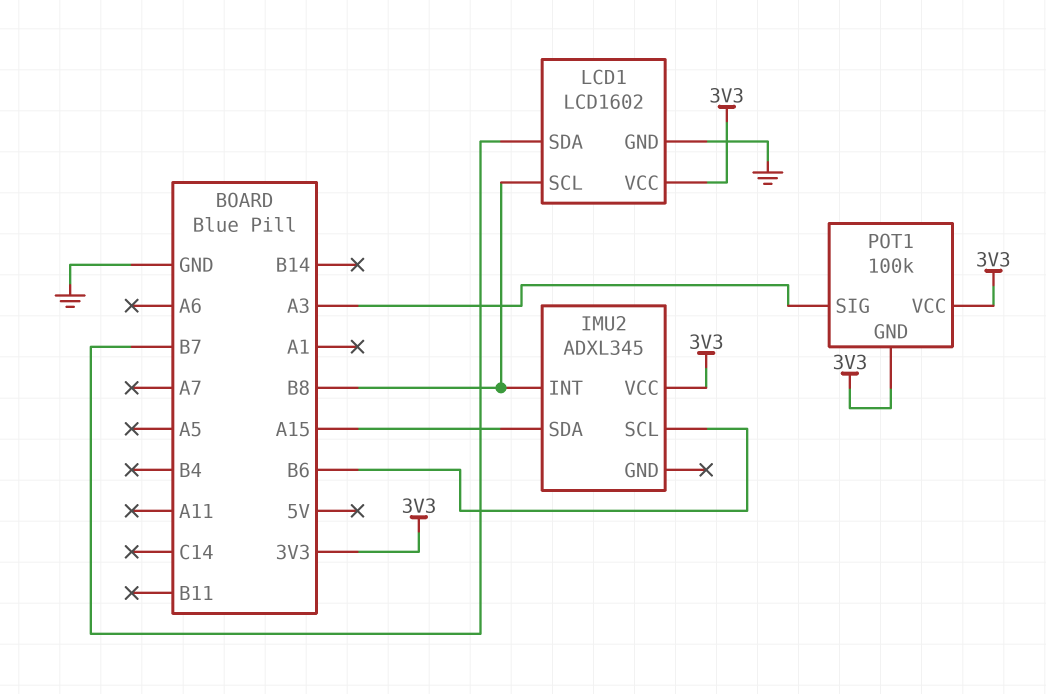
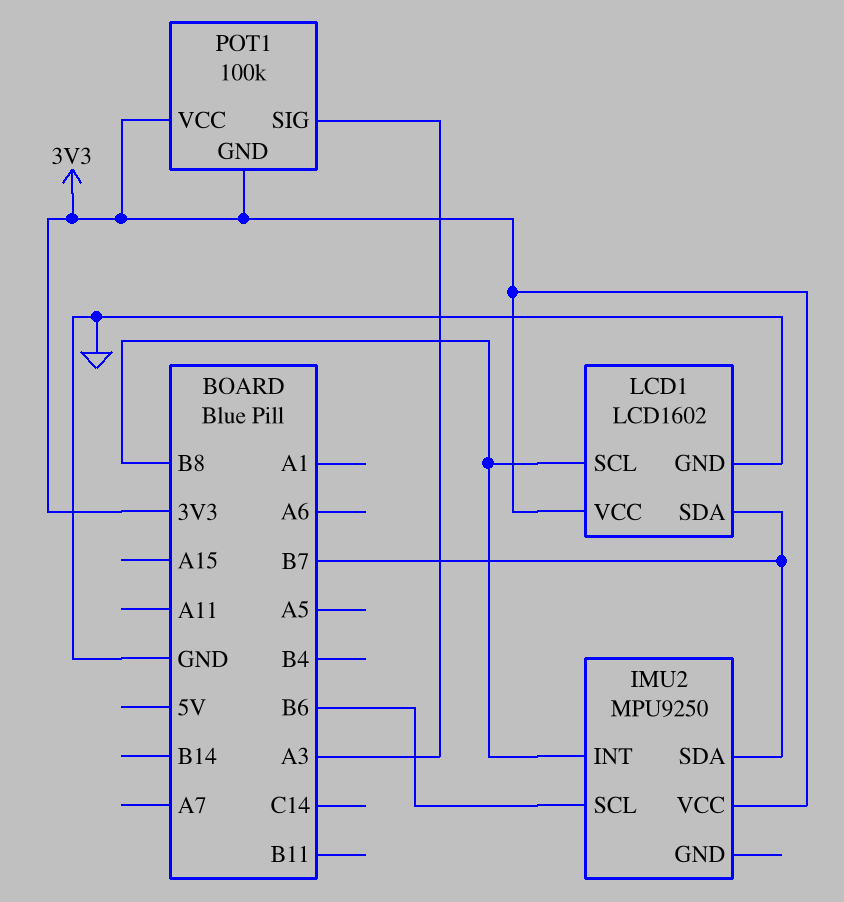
IMU2: ADXL345 -> MPU9250
IMU2 pin SDA: A15 -> B7

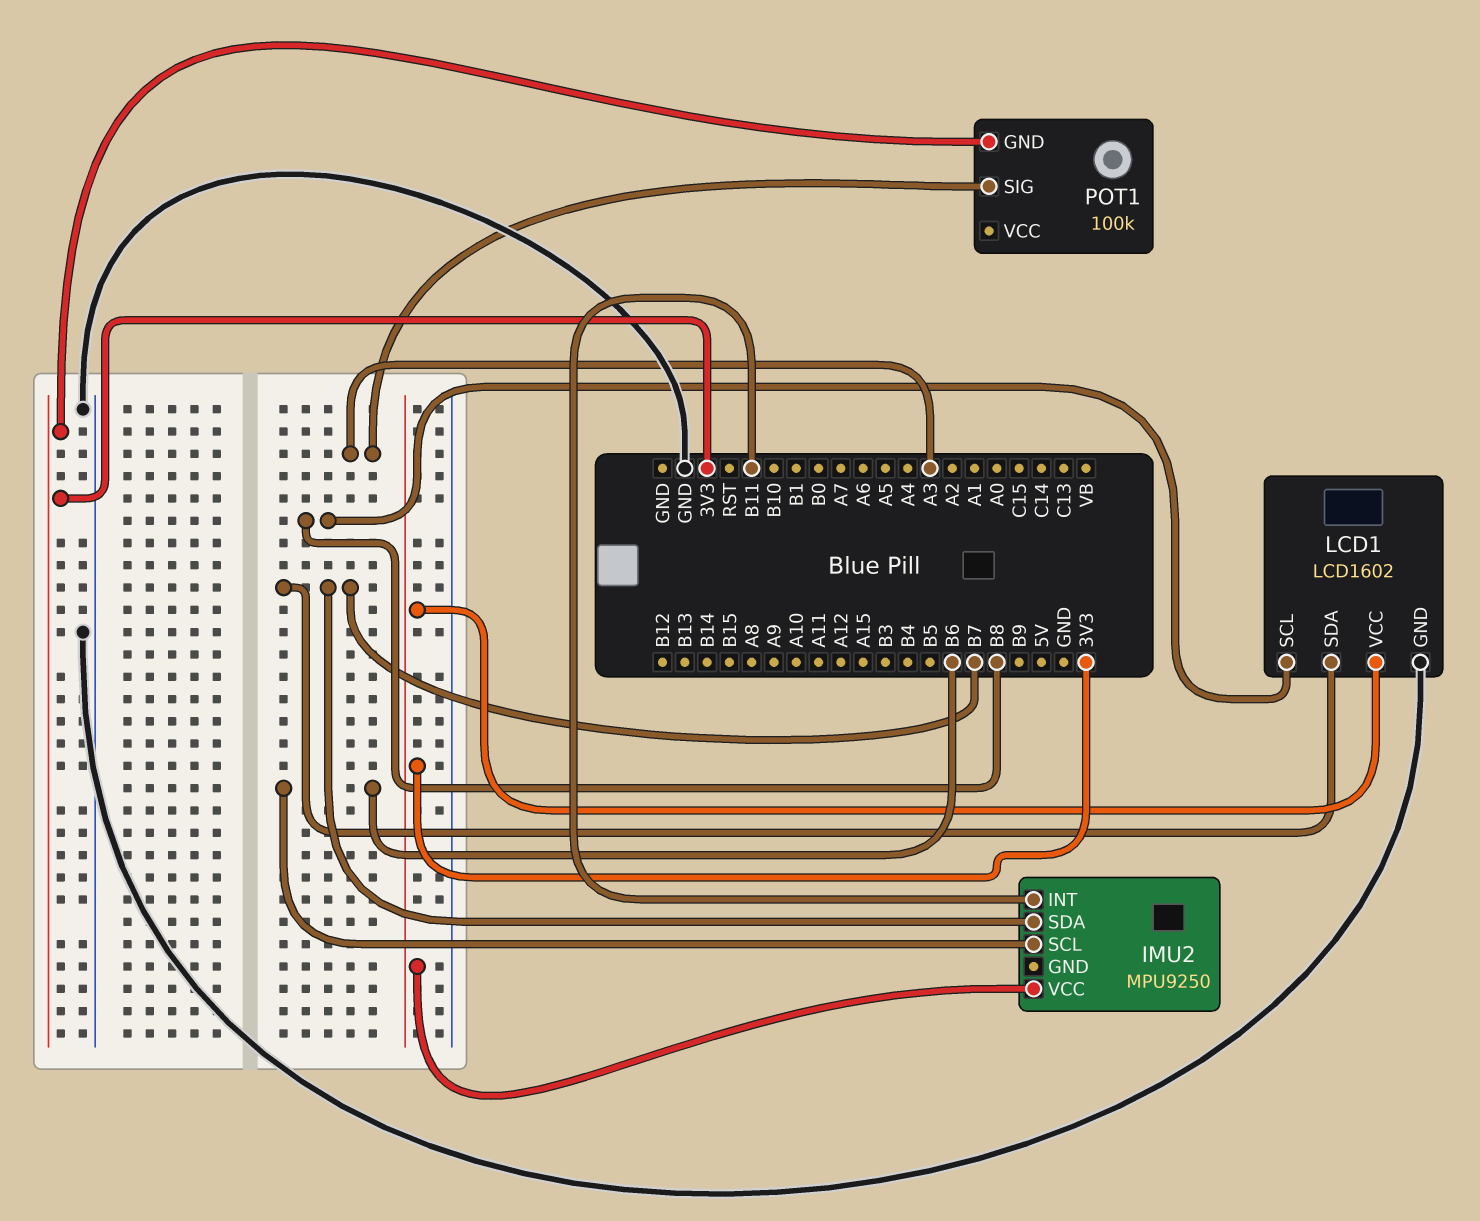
IMU2 pin INT: B8 -> B11
POT1 pin VCC: 3V3 -> none

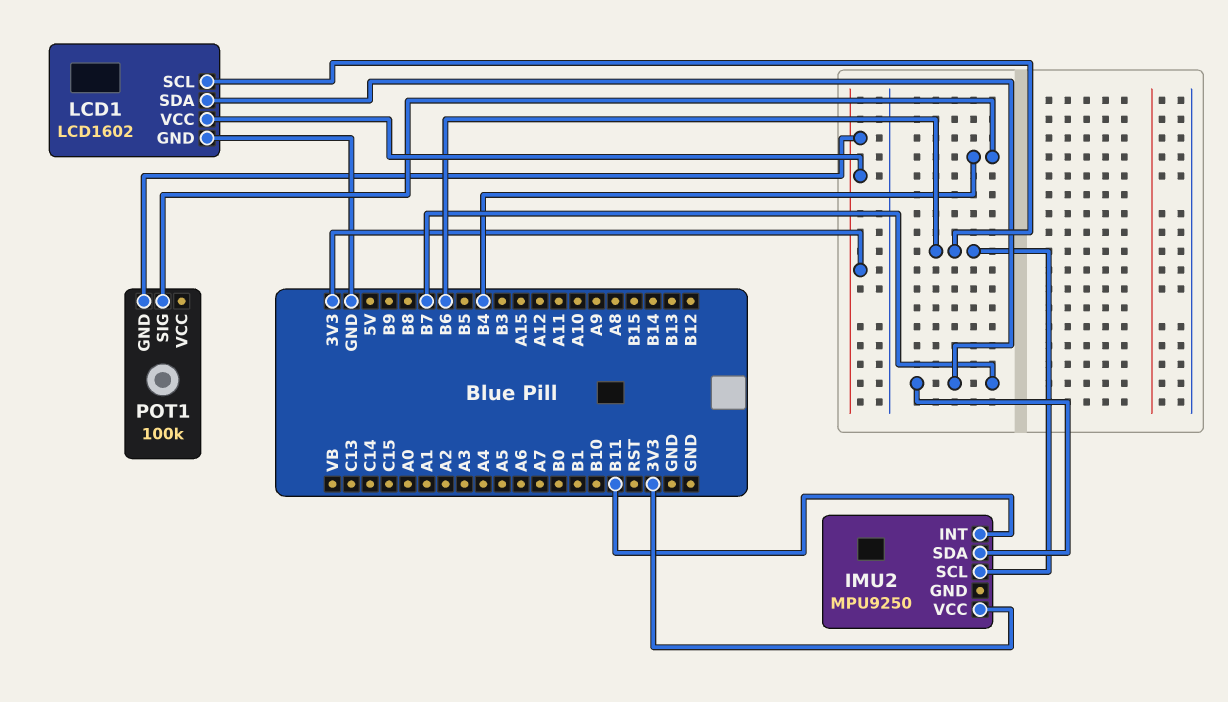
LCD1 pin SCL: B8 -> B6
POT1 pin SIG: A3 -> B4

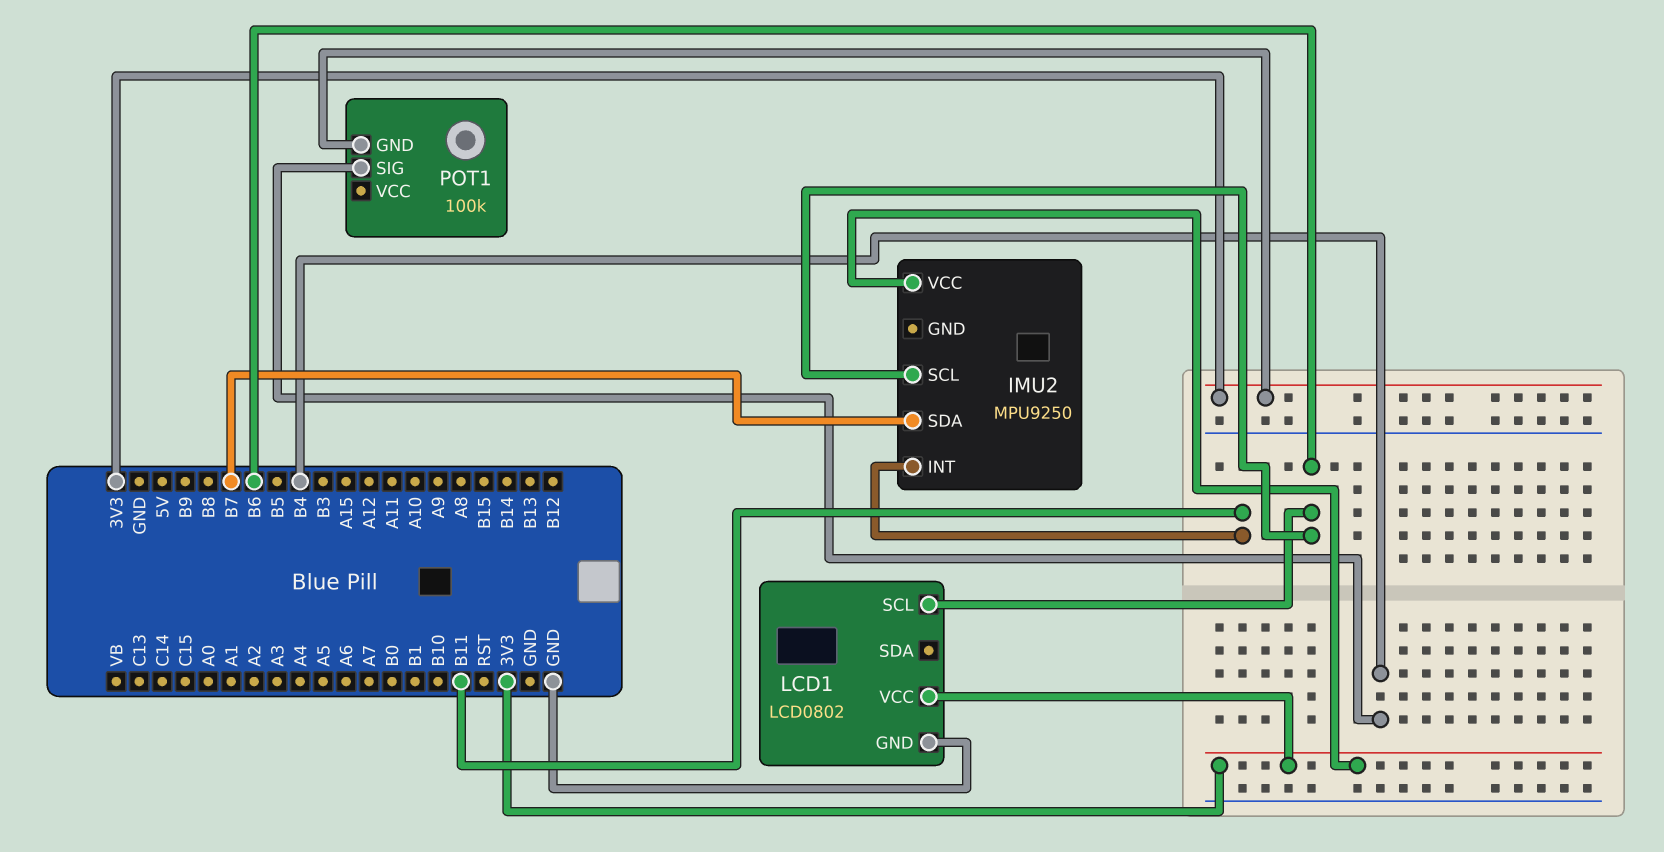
LCD1: LCD1602 -> LCD0802
LCD1 pin SDA: B7 -> none

